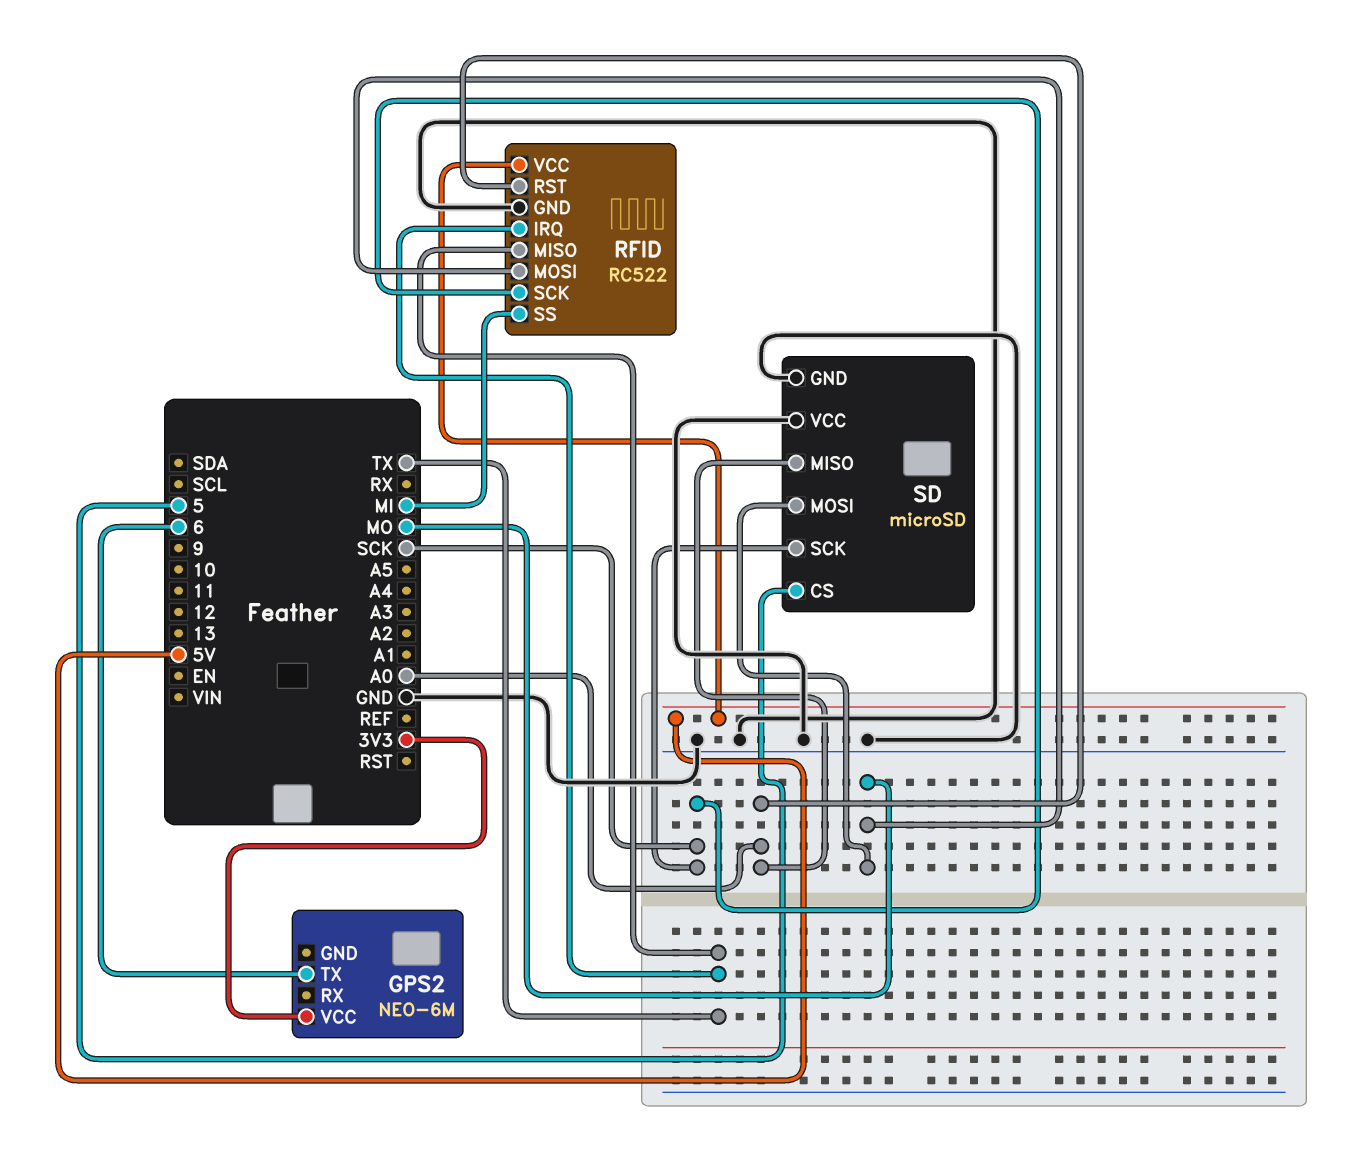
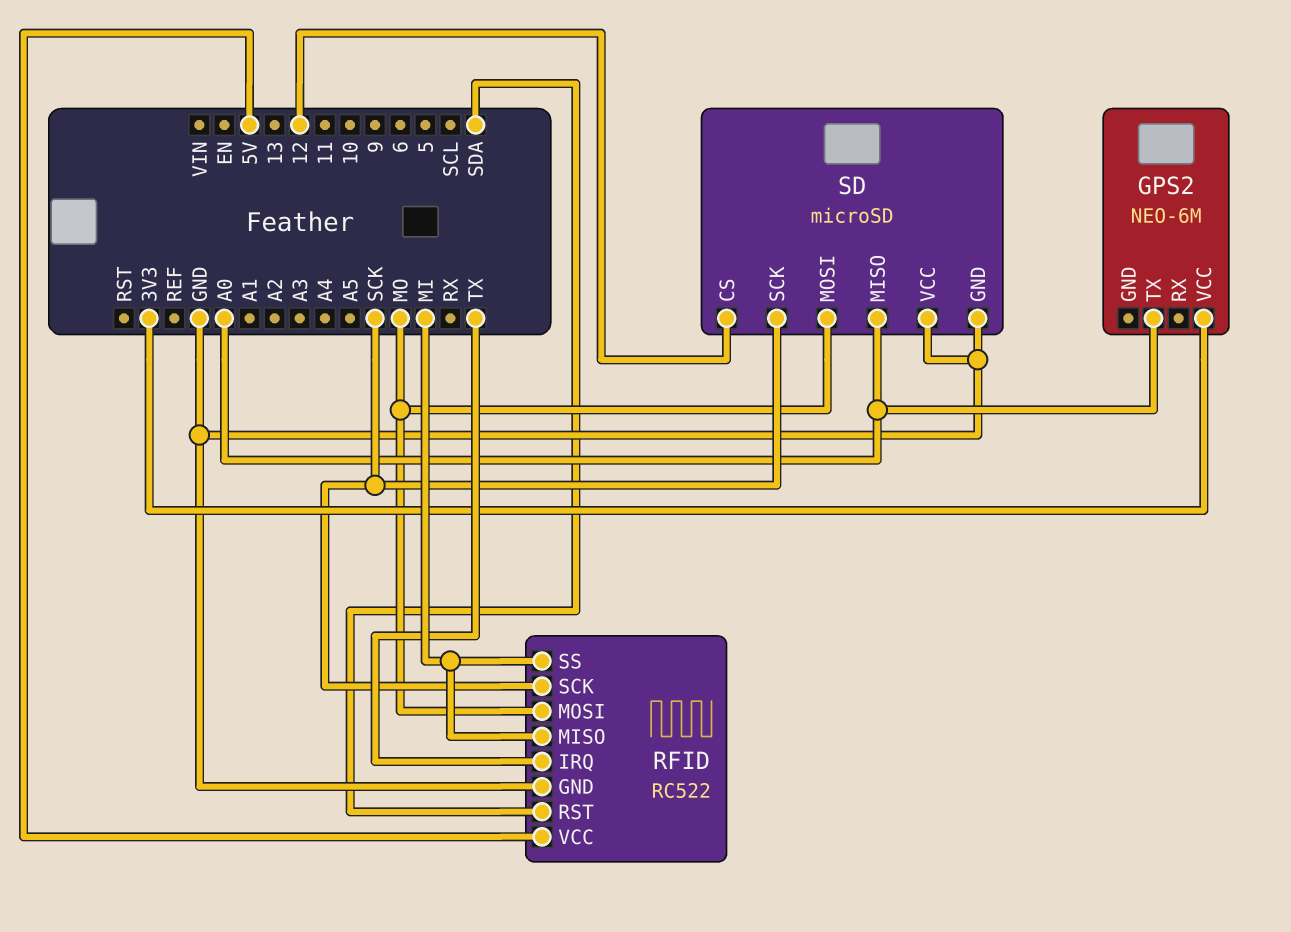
GPS2 pin TX: 6 -> A0
RFID pin MISO: TX -> MI
RFID pin RST: A0 -> SDA
SD pin CS: 5 -> 12

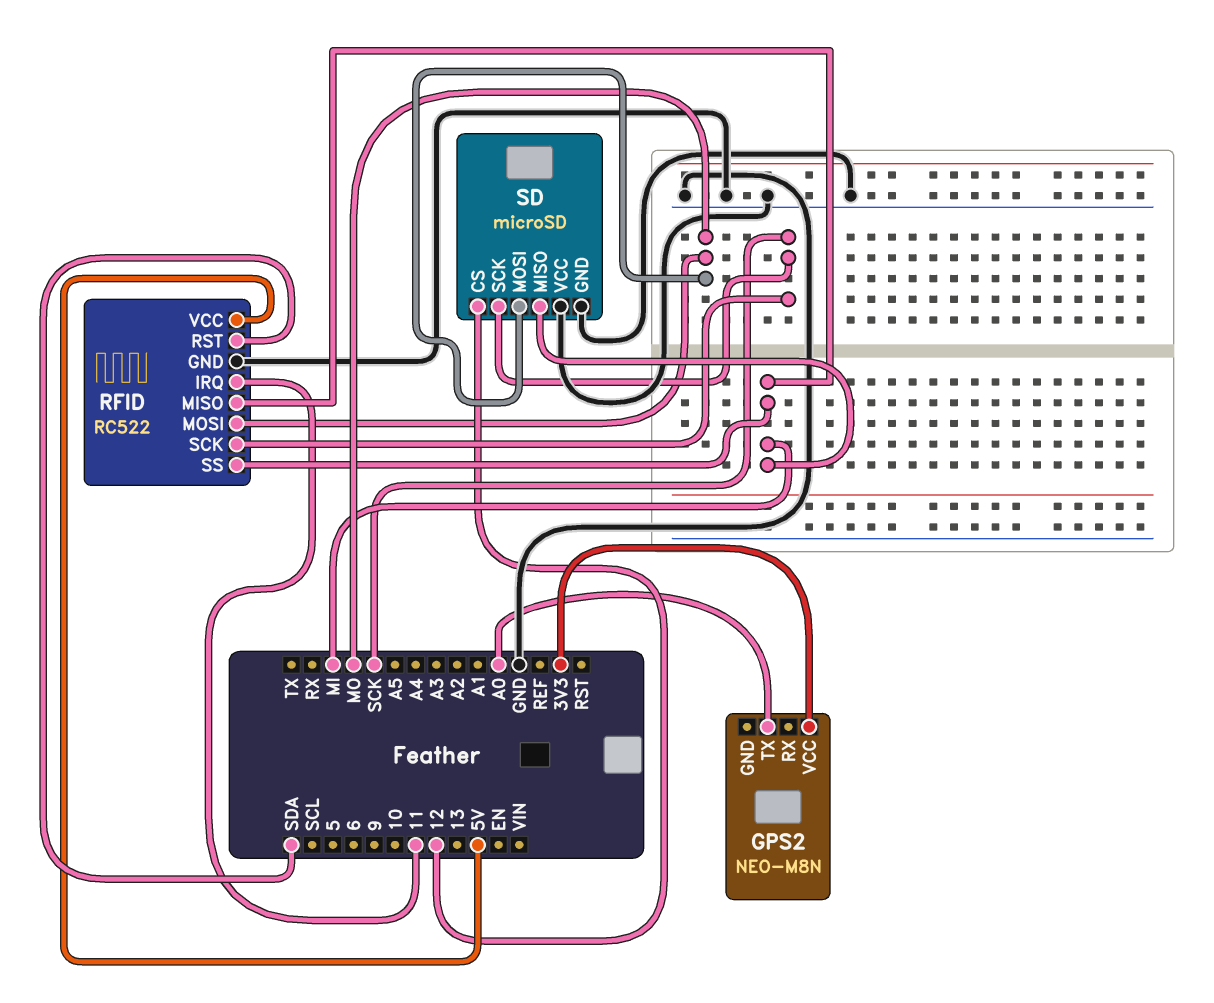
GPS2: NEO-6M -> NEO-M8N
RFID pin IRQ: TX -> 11
SD pin MISO: A0 -> MI

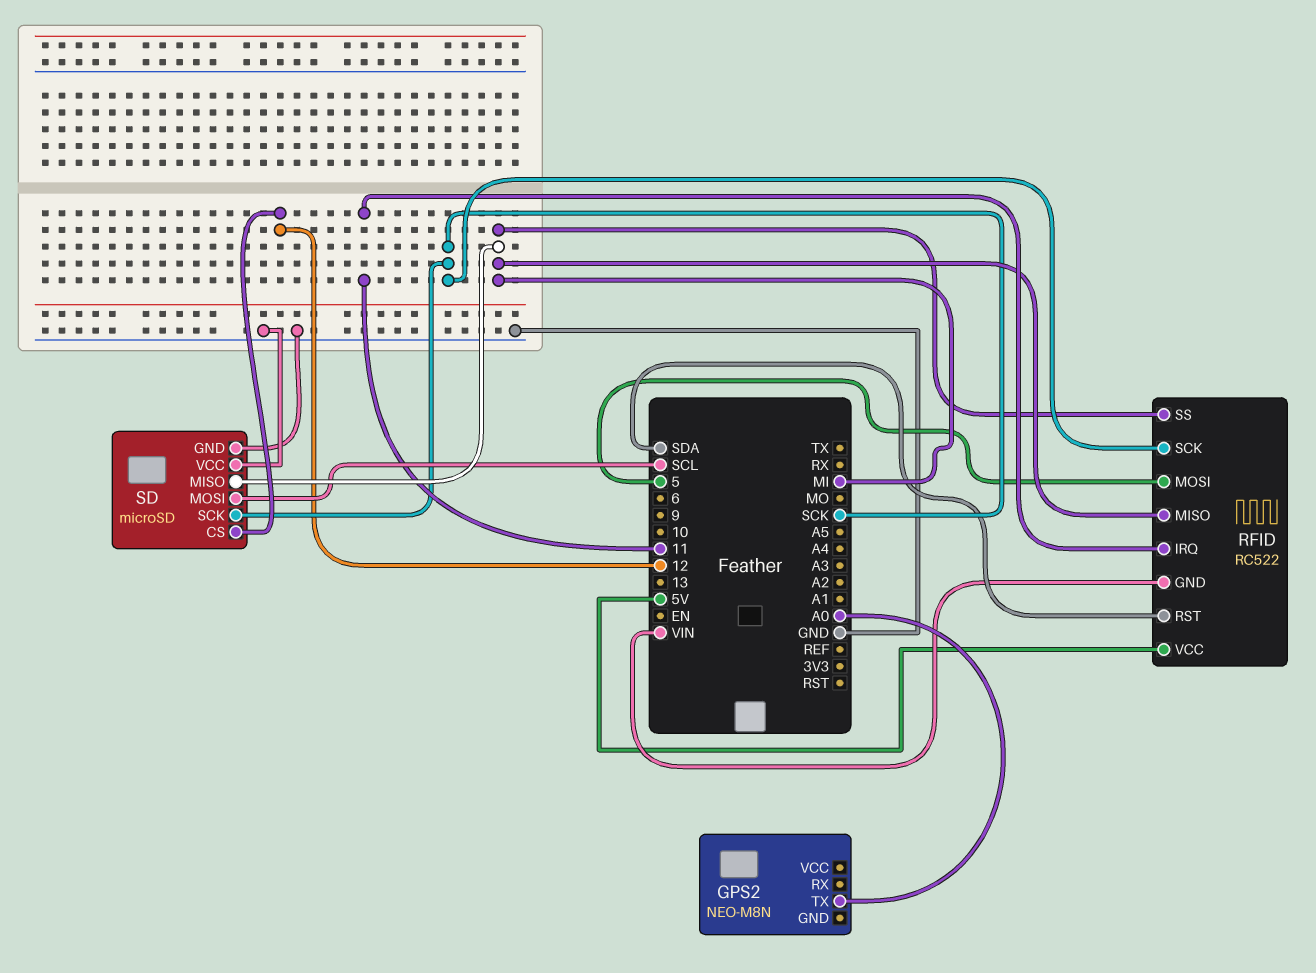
GPS2 pin VCC: 3V3 -> none
RFID pin GND: GND -> VIN
RFID pin MOSI: MO -> 5
SD pin MOSI: MO -> SCL

